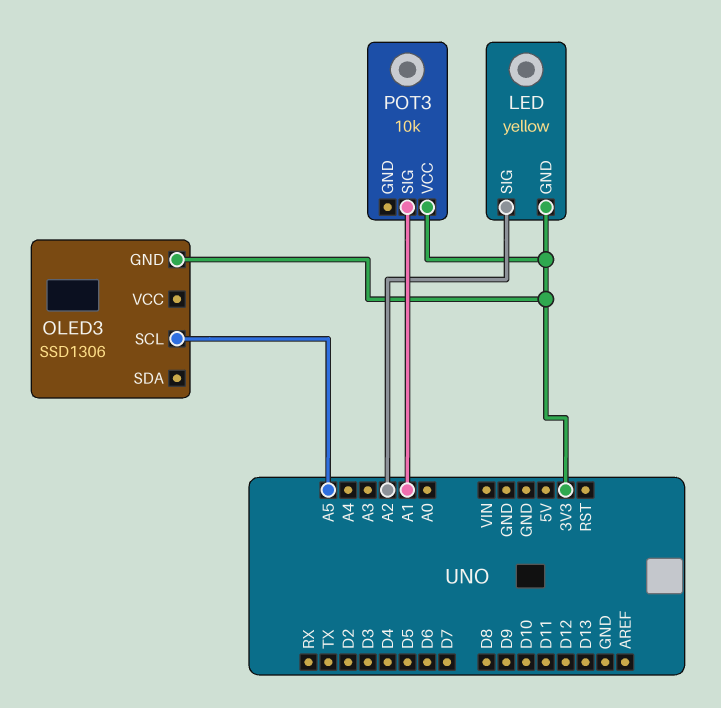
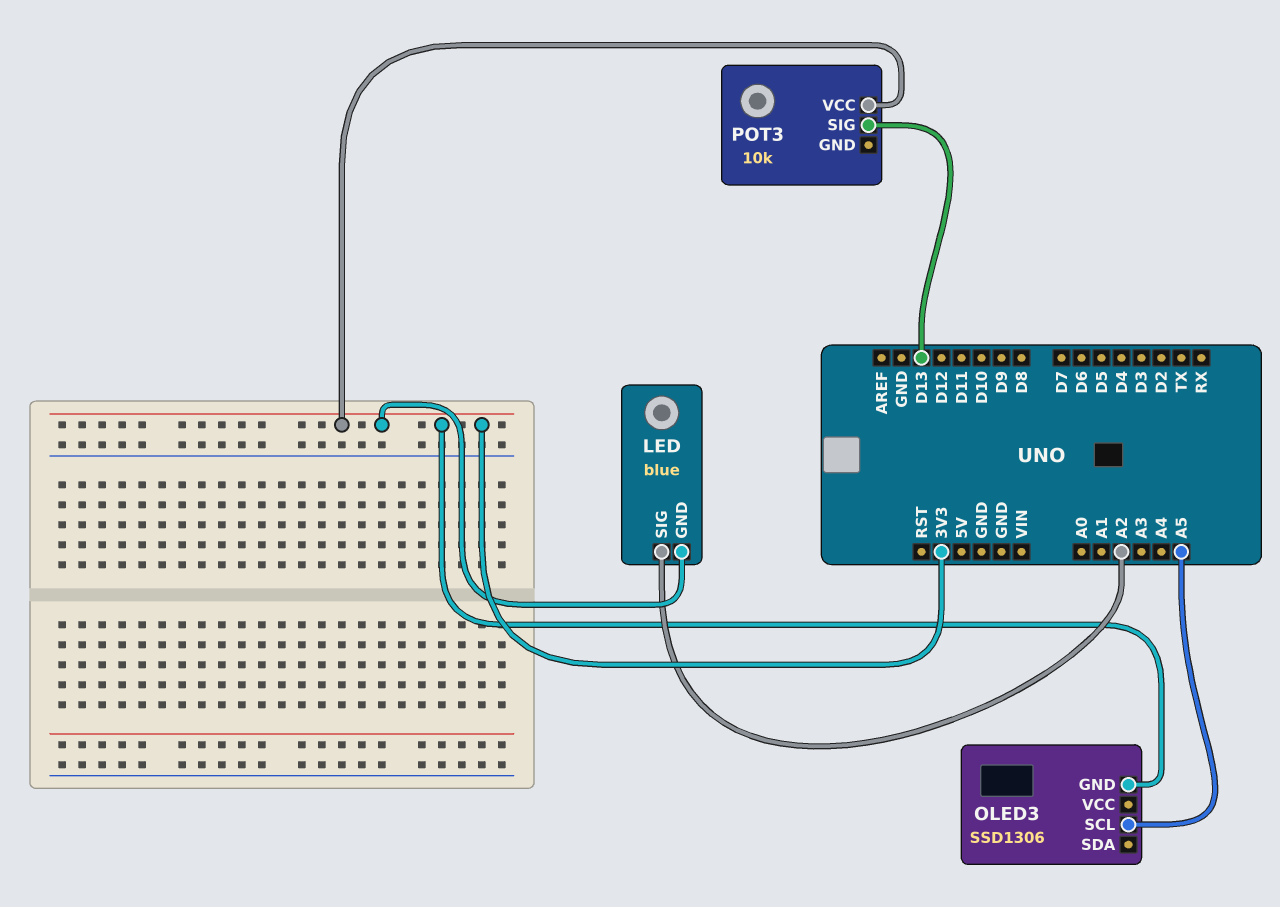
LED: yellow -> blue
POT3 pin SIG: A1 -> D13

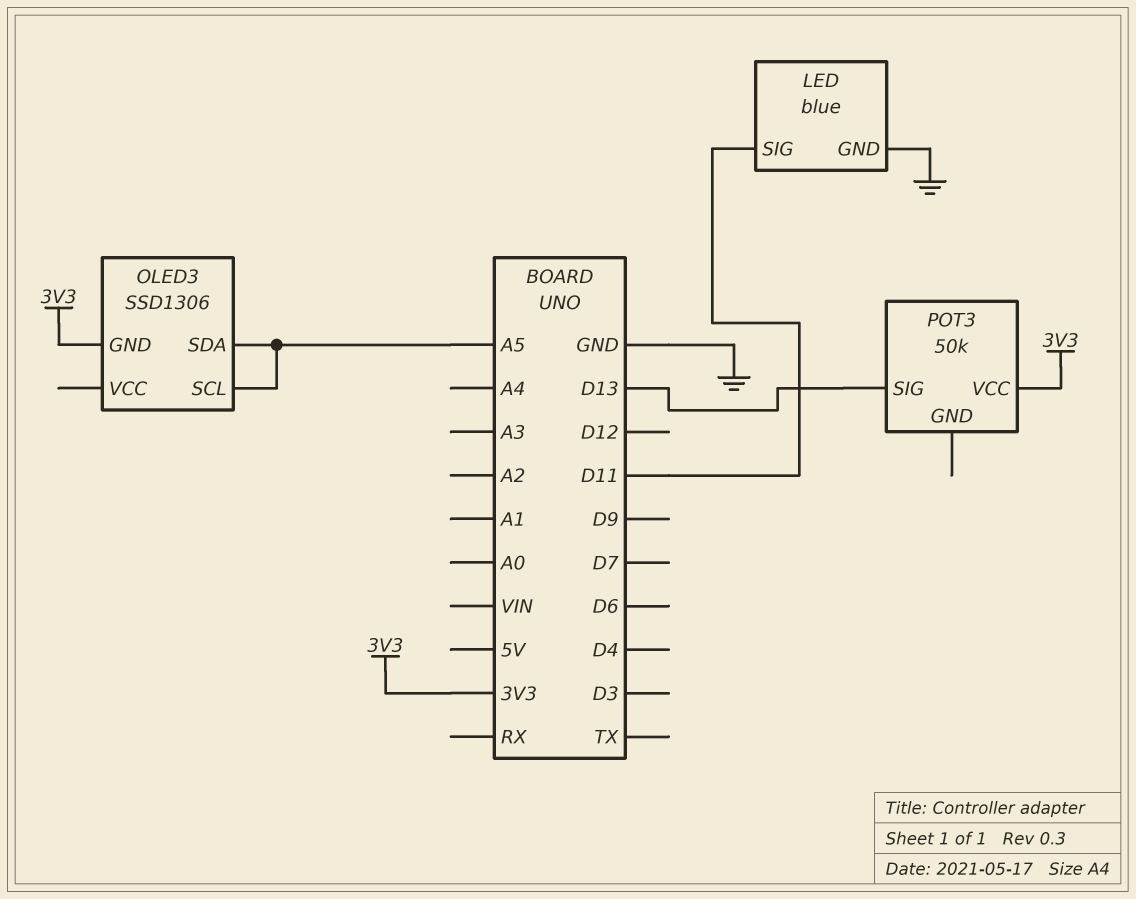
LED pin GND: 3V3 -> GND
LED pin SIG: A2 -> D11
OLED3 pin SDA: none -> A5
POT3: 10k -> 50k

